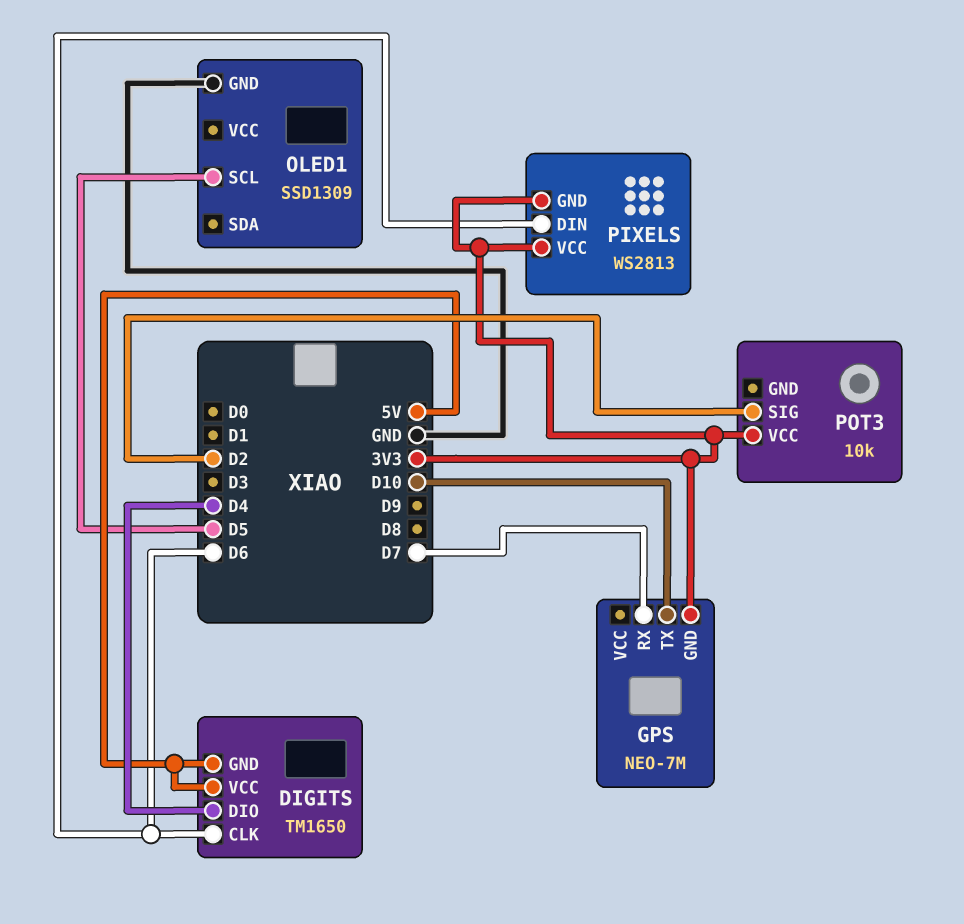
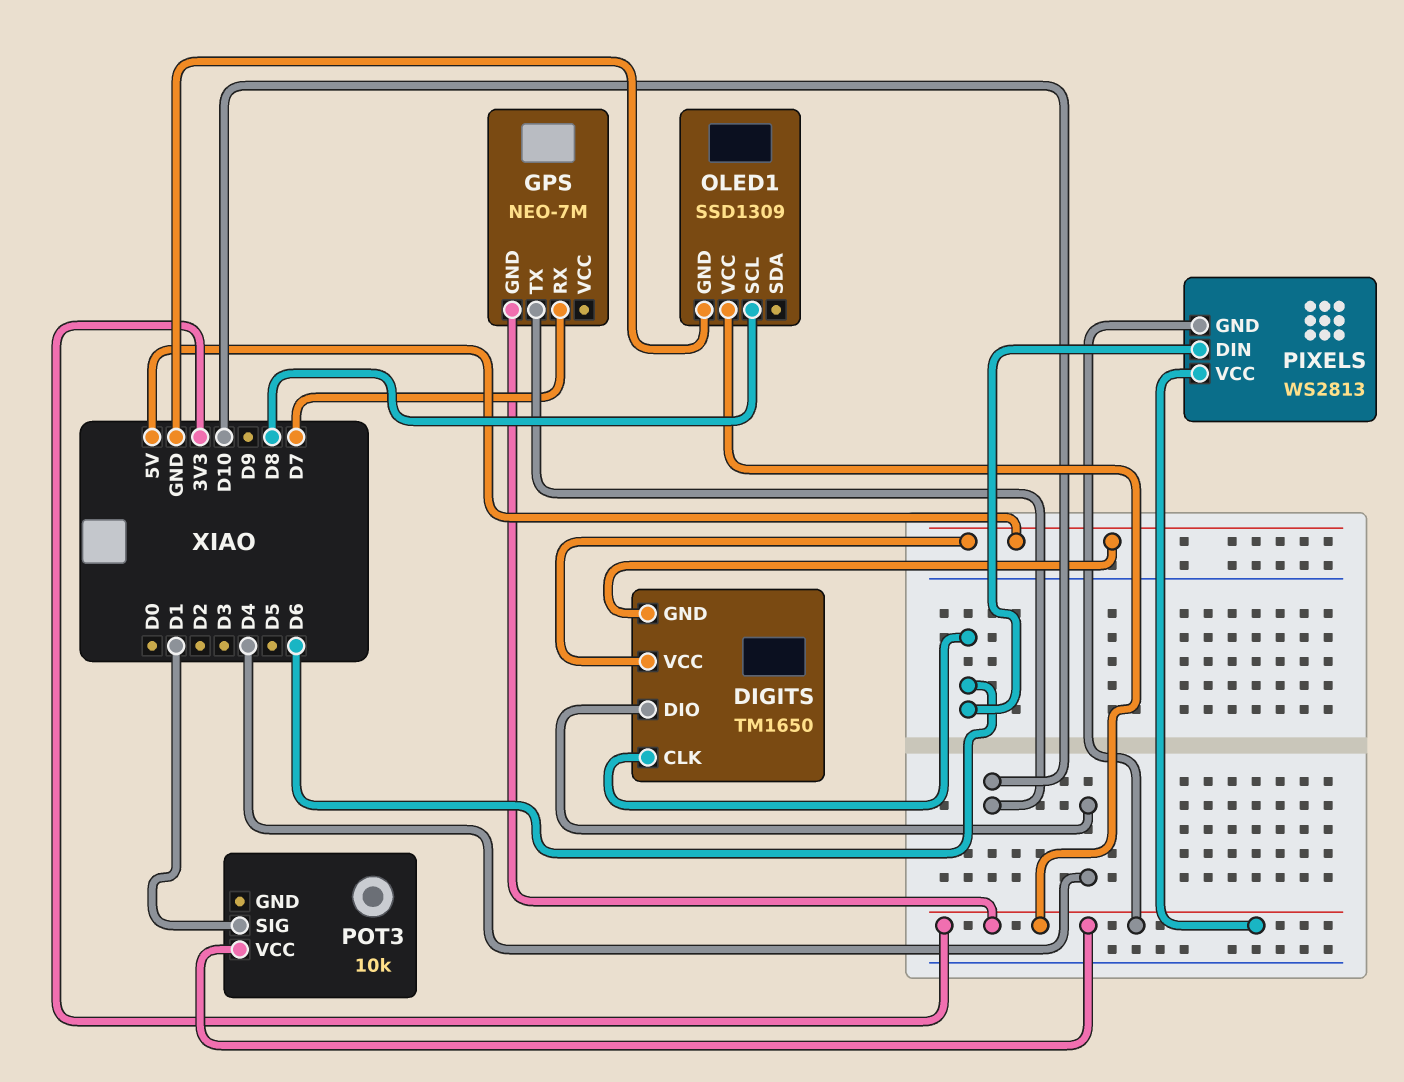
OLED1 pin SCL: D5 -> D8
OLED1 pin VCC: none -> 3V3
POT3 pin SIG: D2 -> D1

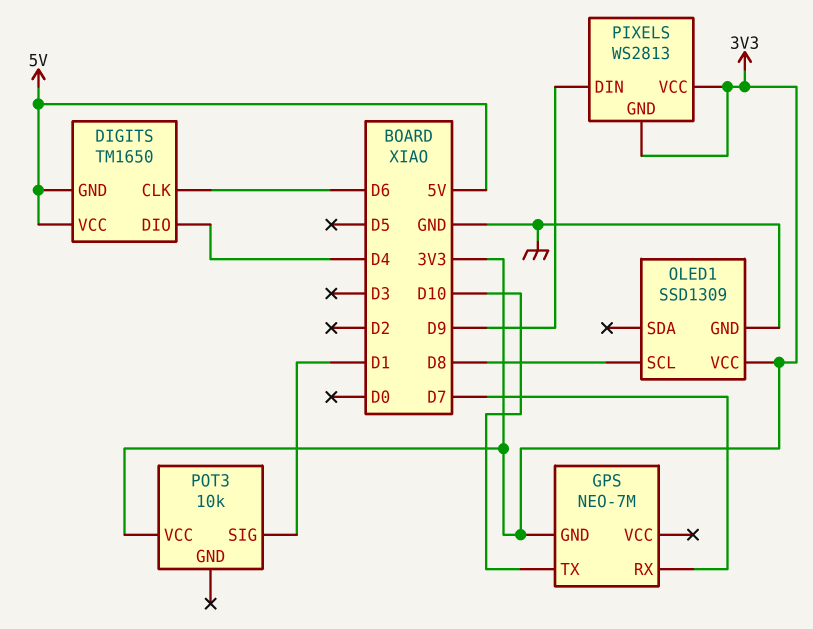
PIXELS pin DIN: D6 -> D9

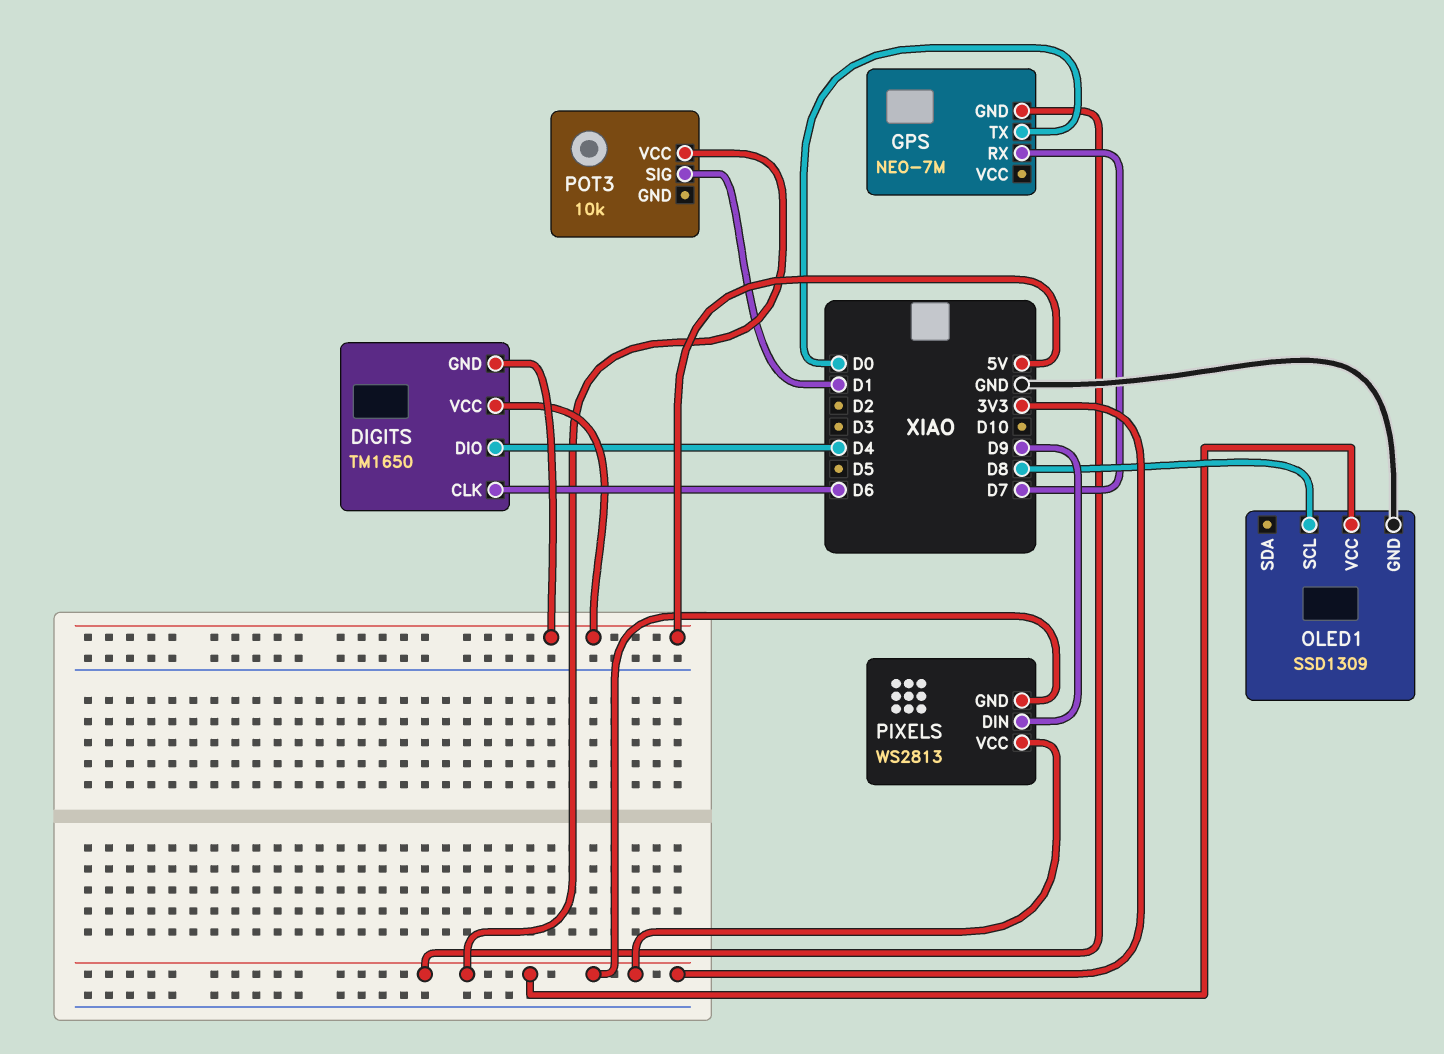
GPS pin TX: D10 -> D0

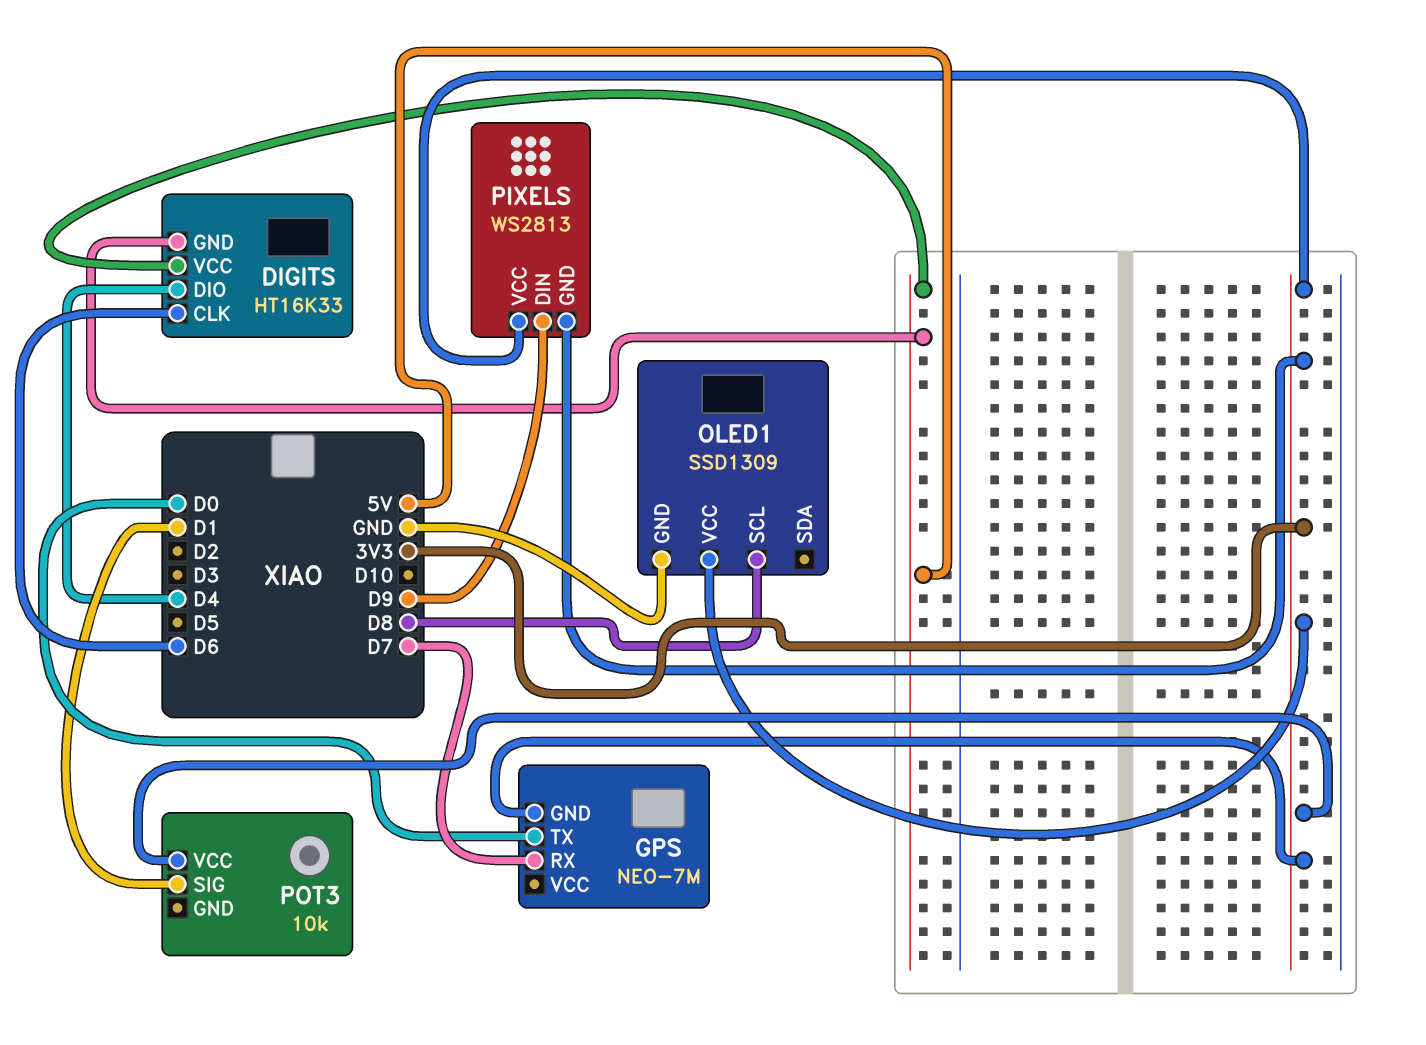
DIGITS: TM1650 -> HT16K33

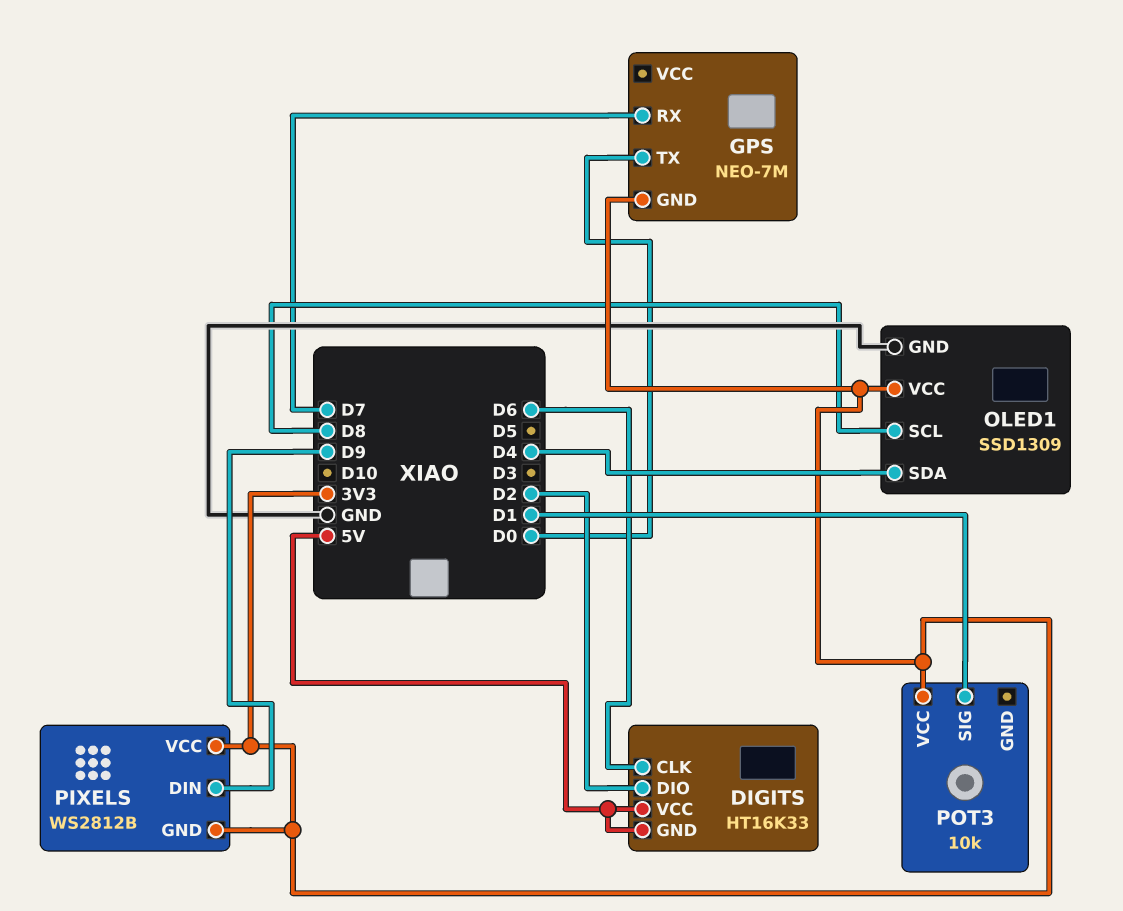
DIGITS pin DIO: D4 -> D2
OLED1 pin SDA: none -> D4
PIXELS: WS2813 -> WS2812B

